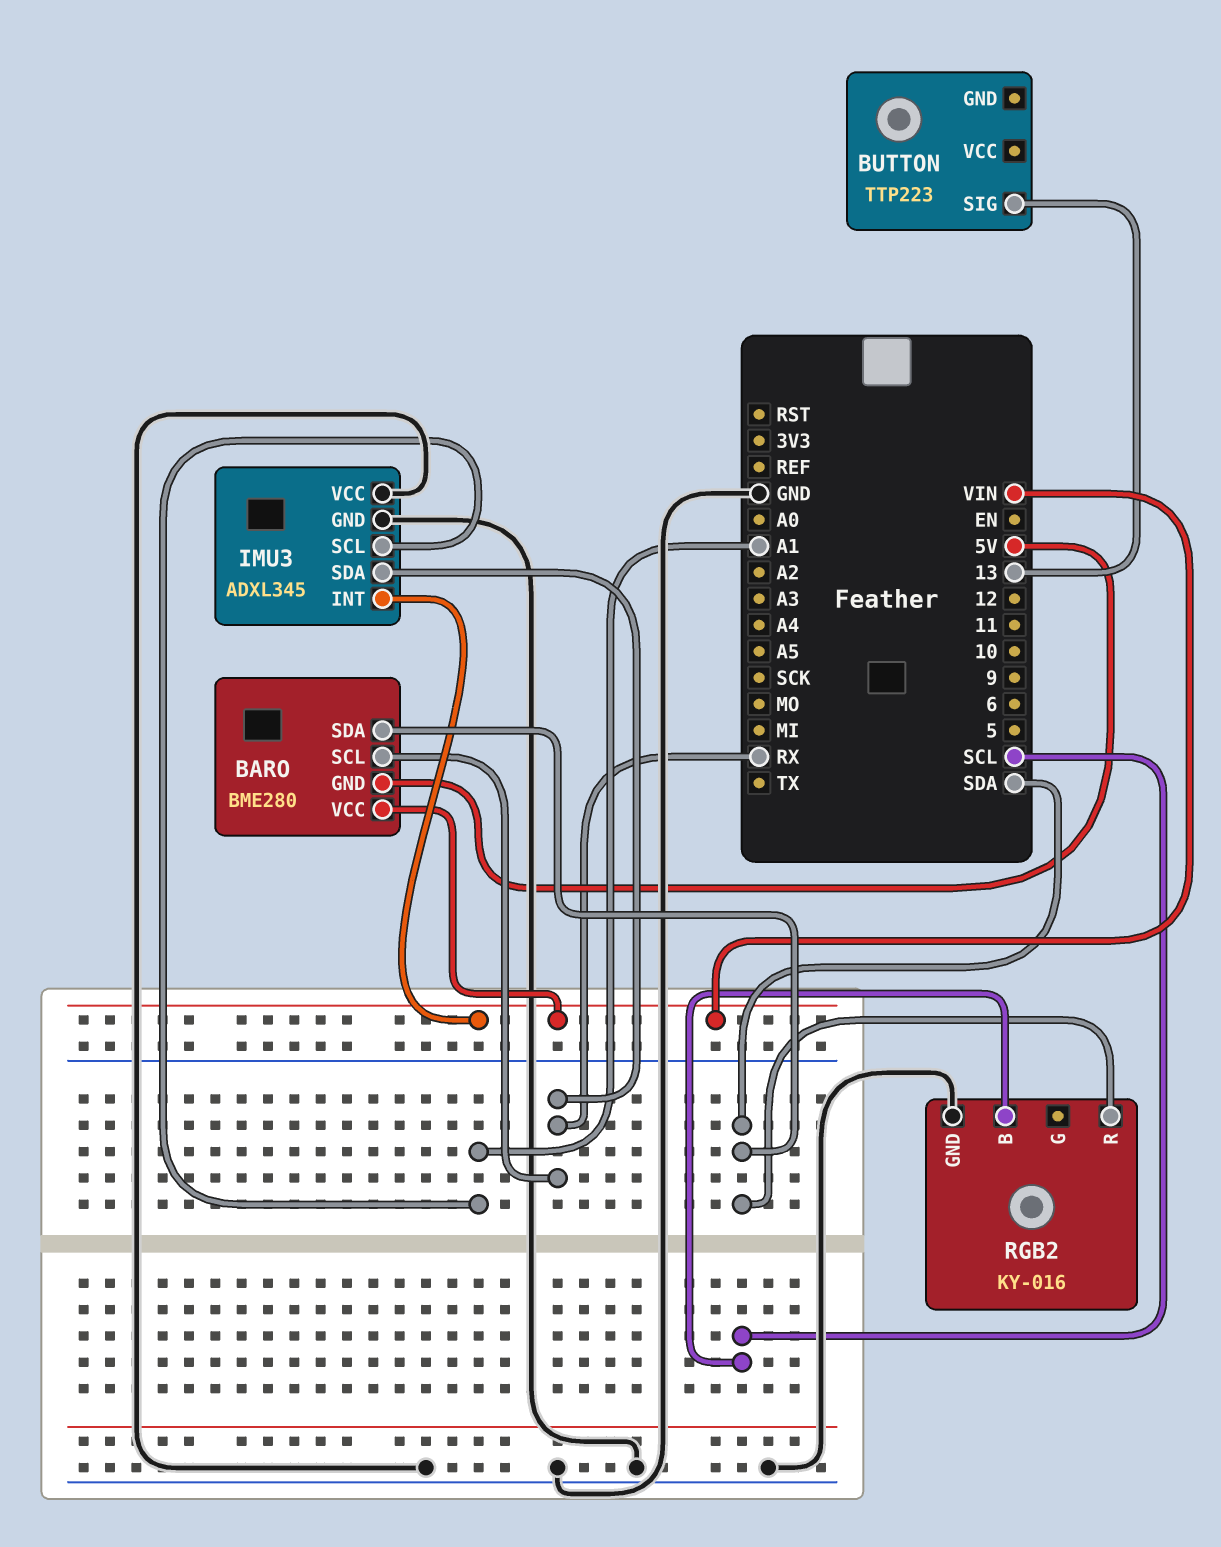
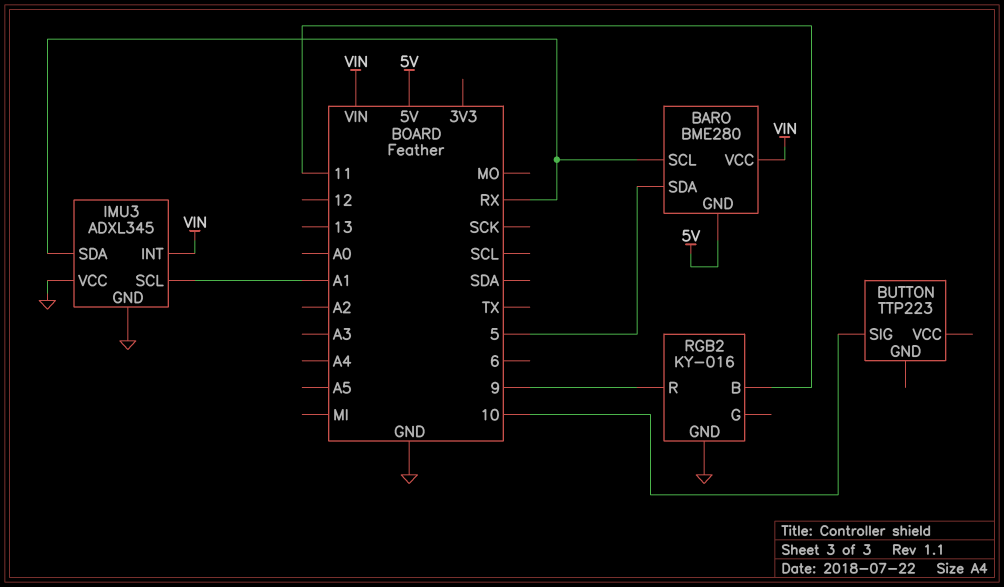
BARO pin SDA: SDA -> 5
BUTTON pin SIG: 13 -> 10
RGB2 pin B: SCL -> 11
RGB2 pin R: SDA -> 9

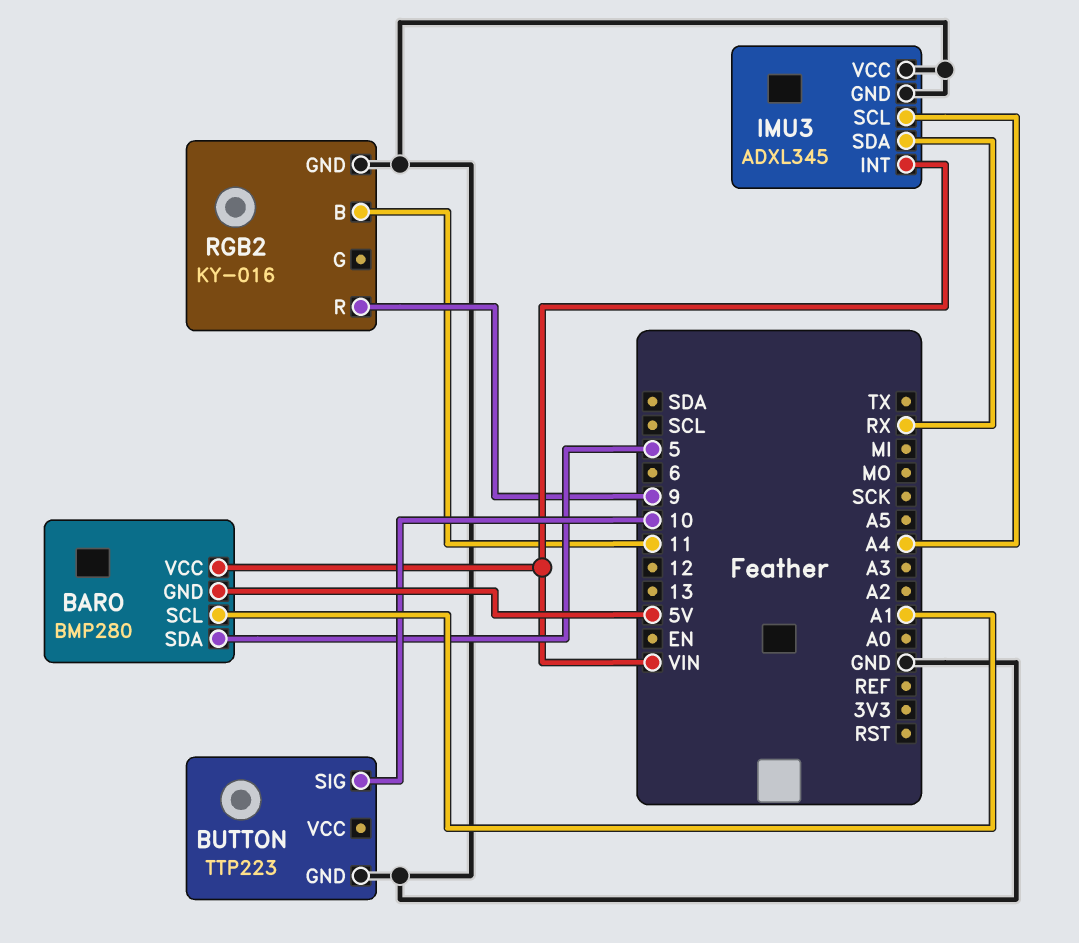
BARO: BME280 -> BMP280
BARO pin SCL: RX -> A1
BUTTON pin GND: none -> GND
IMU3 pin SCL: A1 -> A4

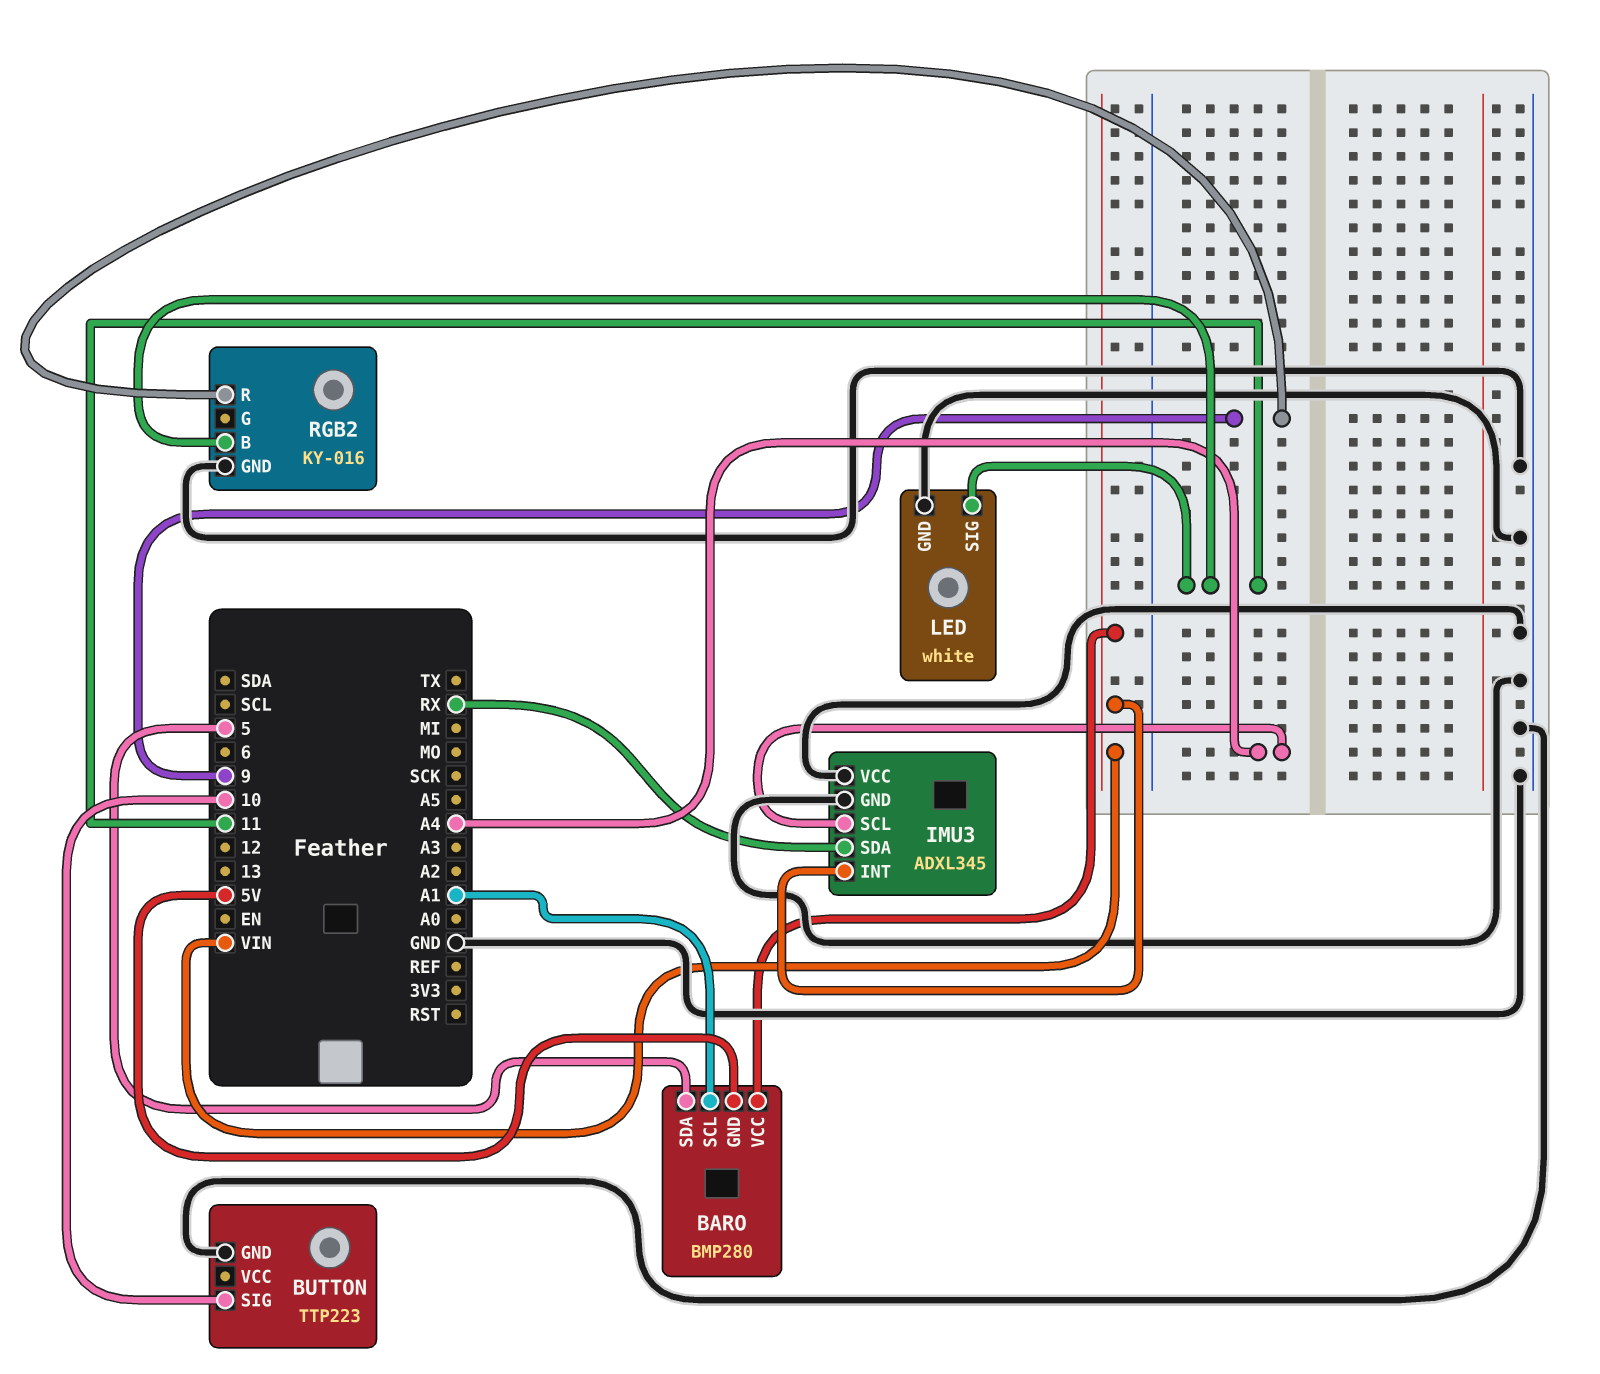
LED: none -> white
LED pin GND: none -> GND
LED pin SIG: none -> 11

